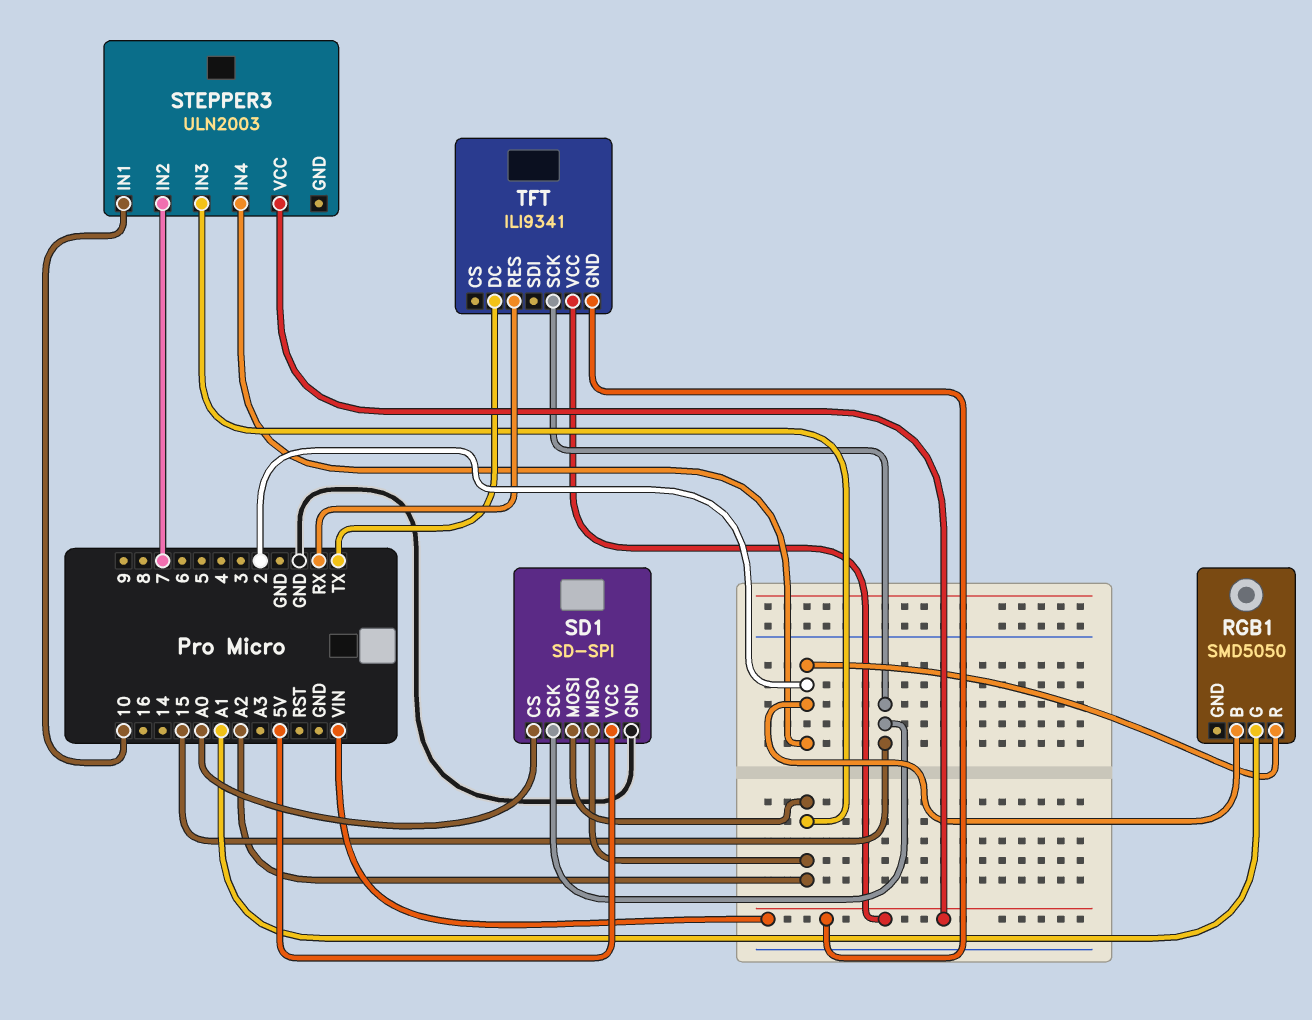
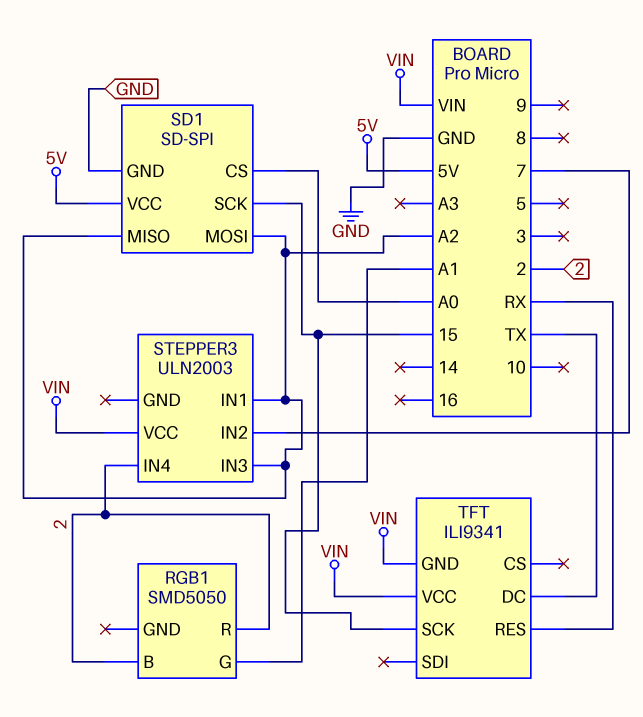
STEPPER3 pin IN1: 10 -> A2

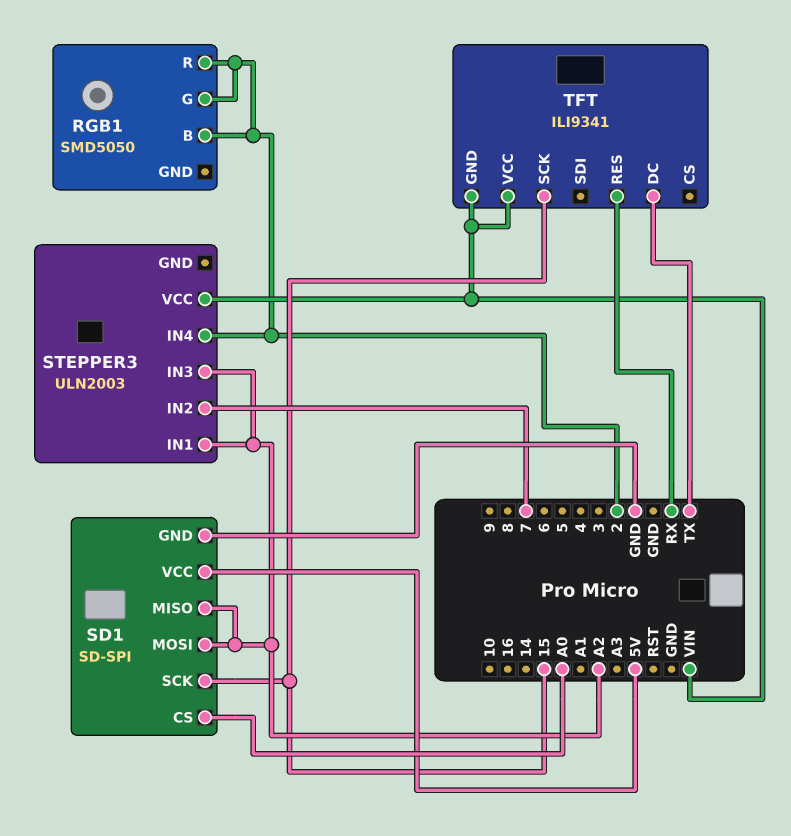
RGB1 pin G: A1 -> 2

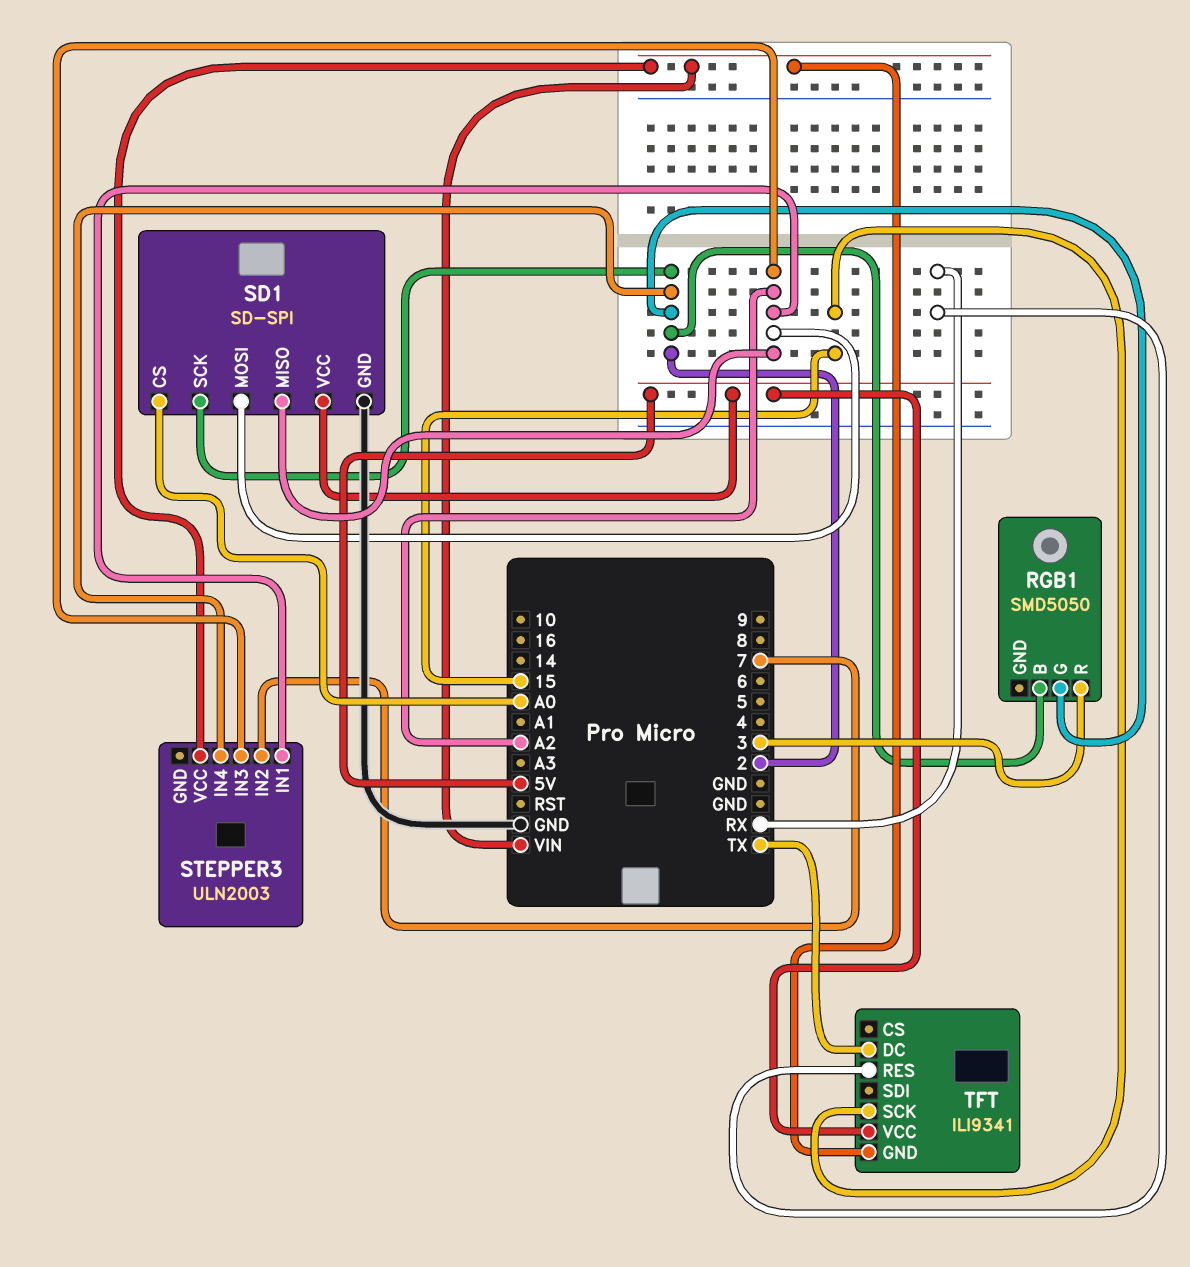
RGB1 pin R: 2 -> 3
SD1 pin SCK: 15 -> 2
TFT pin VCC: VIN -> 5V

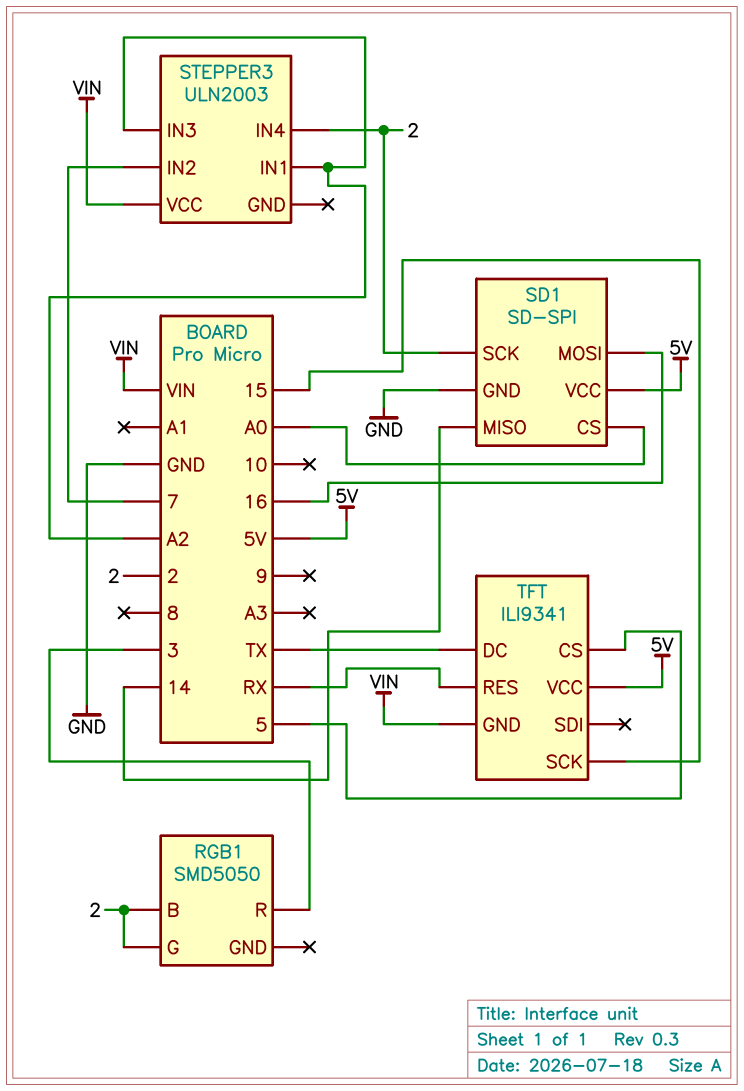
SD1 pin MISO: A2 -> 14
SD1 pin MOSI: A2 -> 16
TFT pin CS: none -> 5

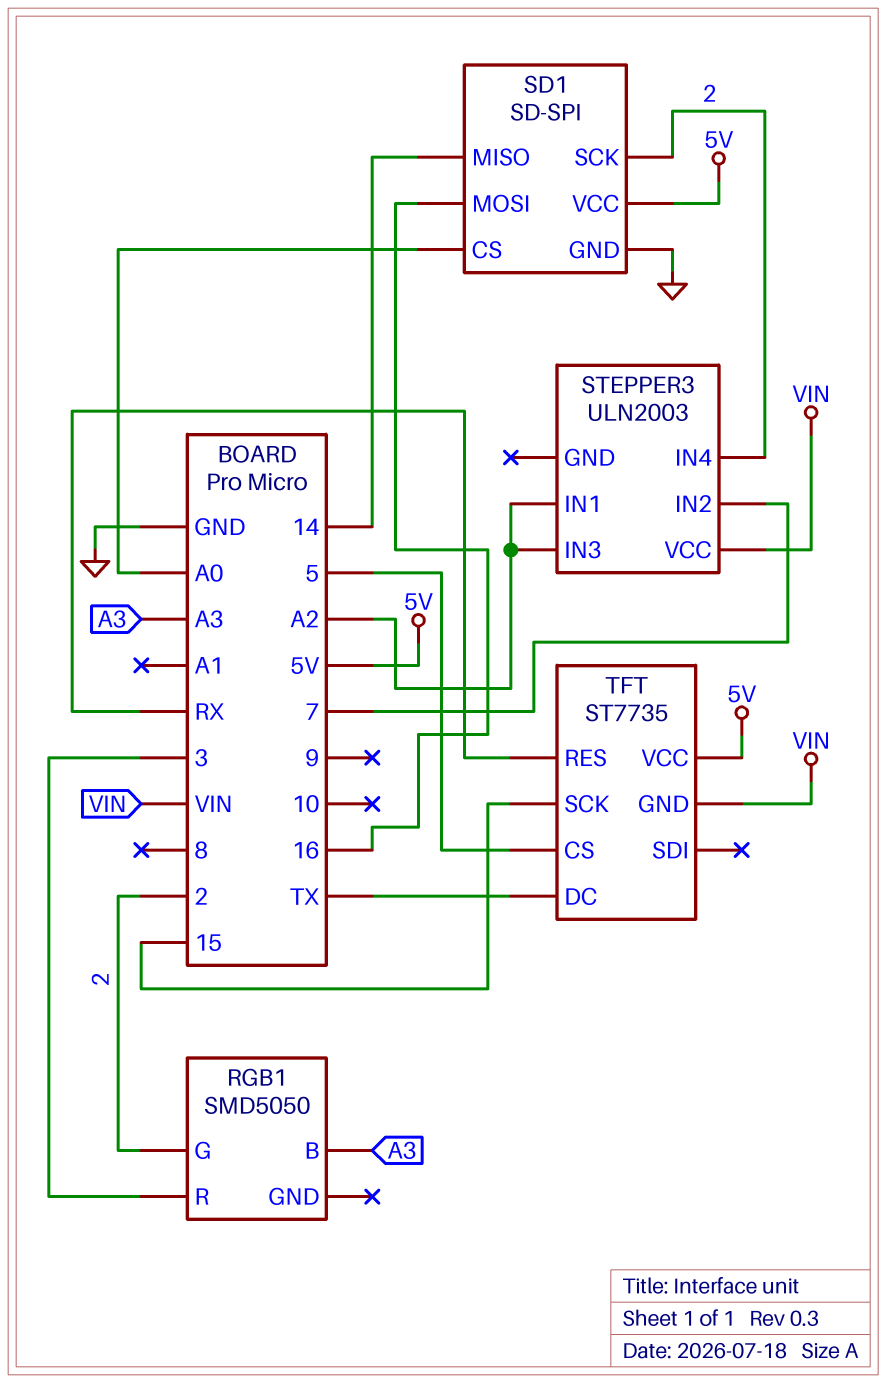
RGB1 pin B: 2 -> A3
TFT: ILI9341 -> ST7735

